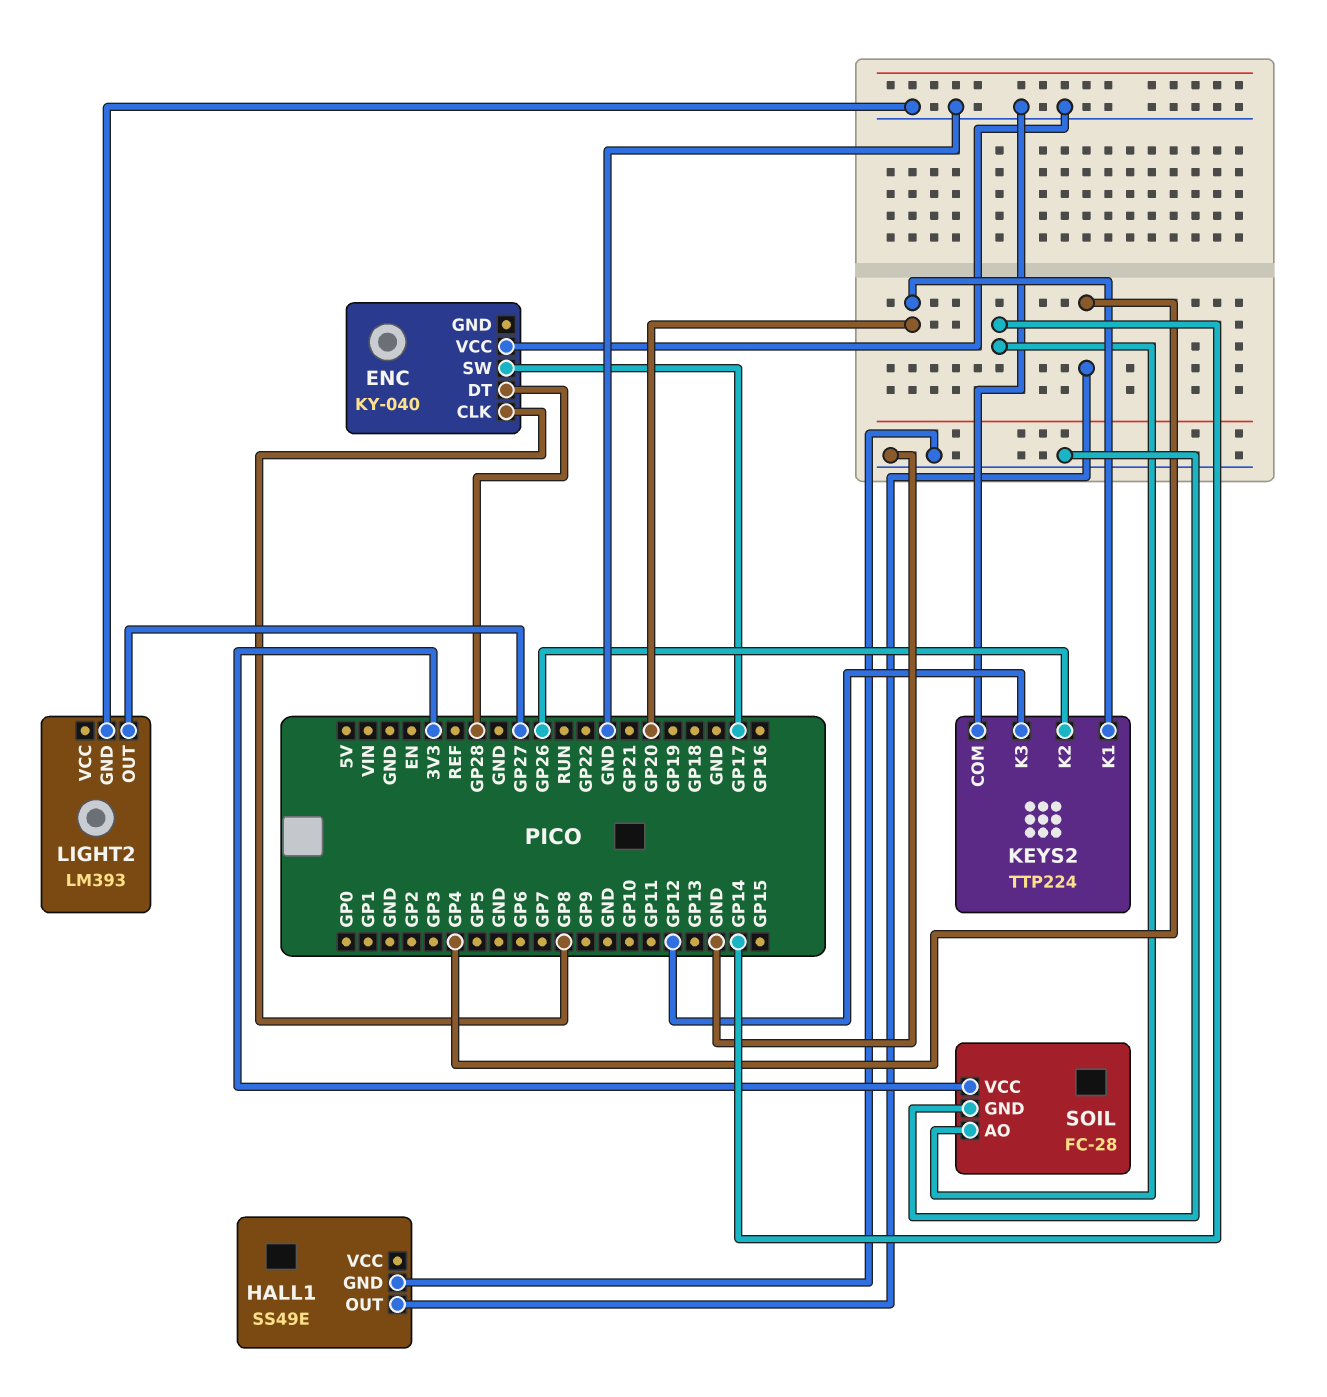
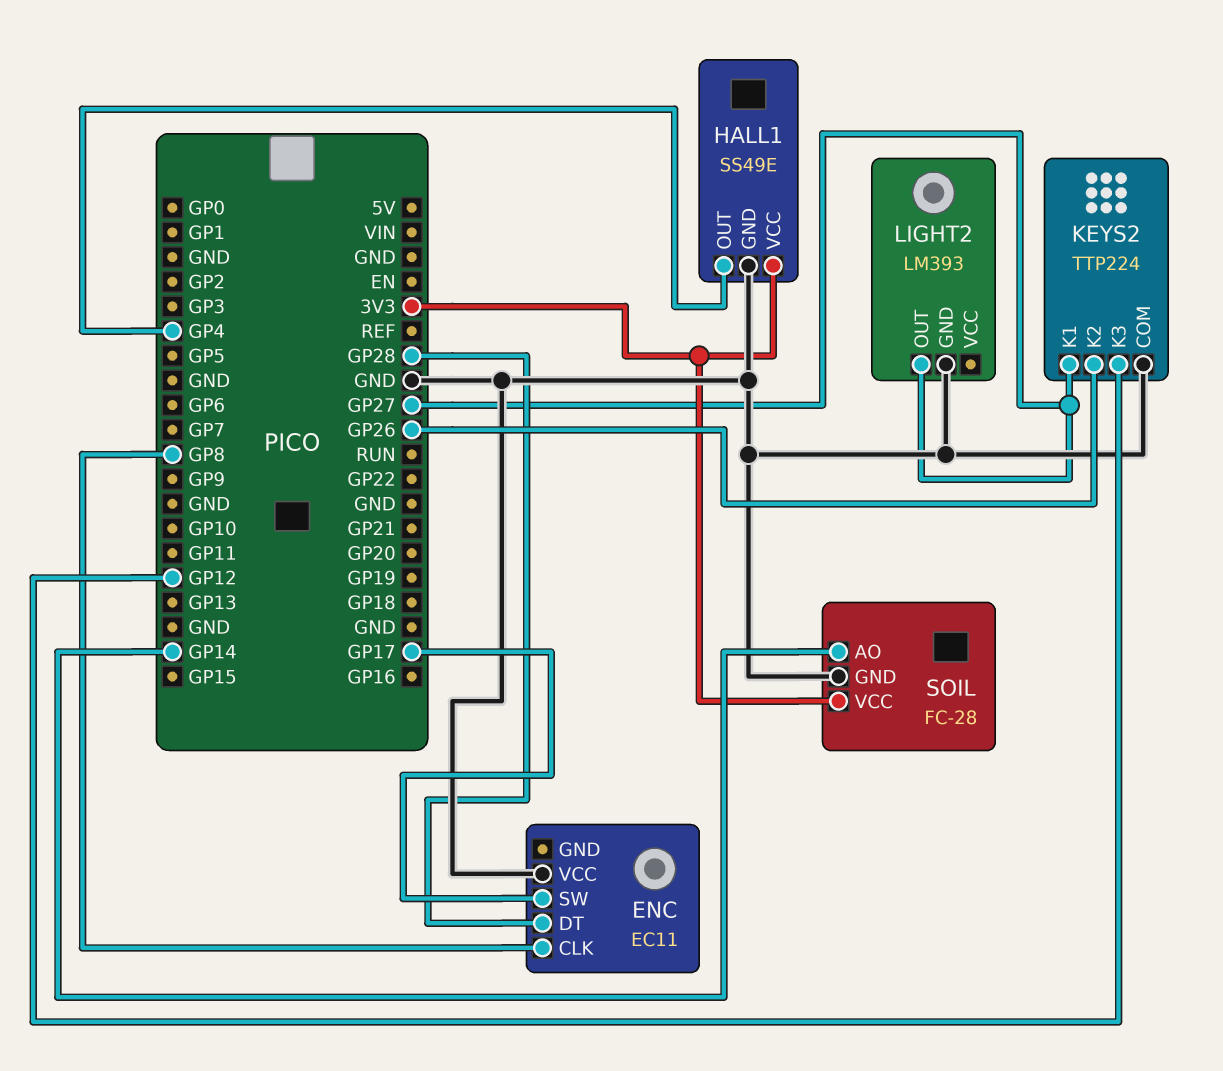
ENC: KY-040 -> EC11
HALL1 pin VCC: none -> 3V3
KEYS2 pin K1: GP20 -> GP27

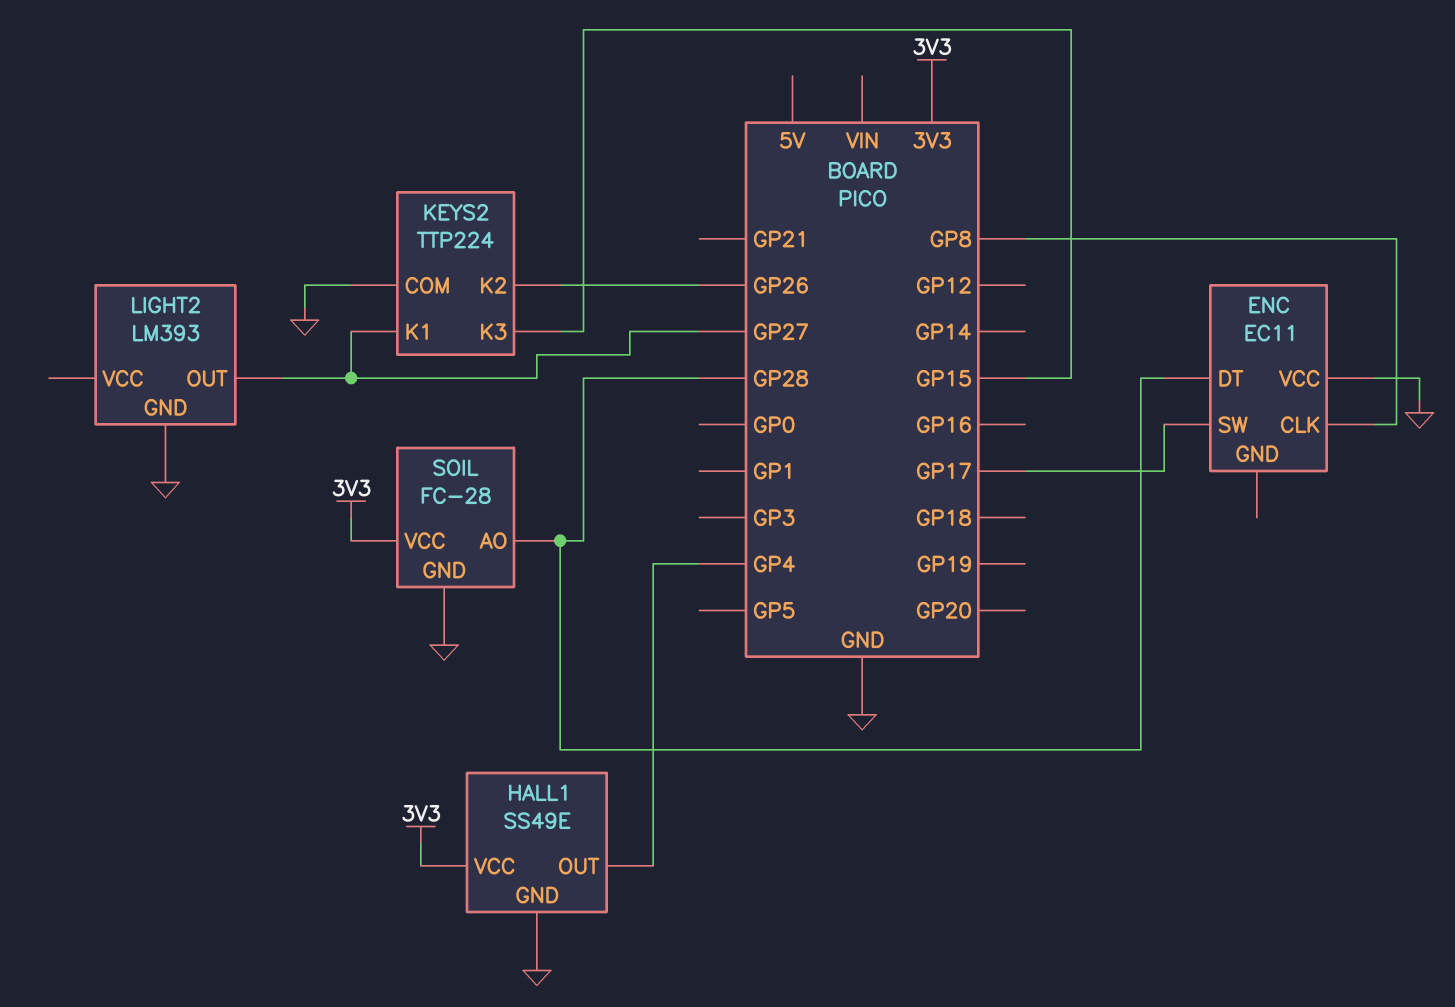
KEYS2 pin K3: GP12 -> GP15
SOIL pin AO: GP14 -> GP28

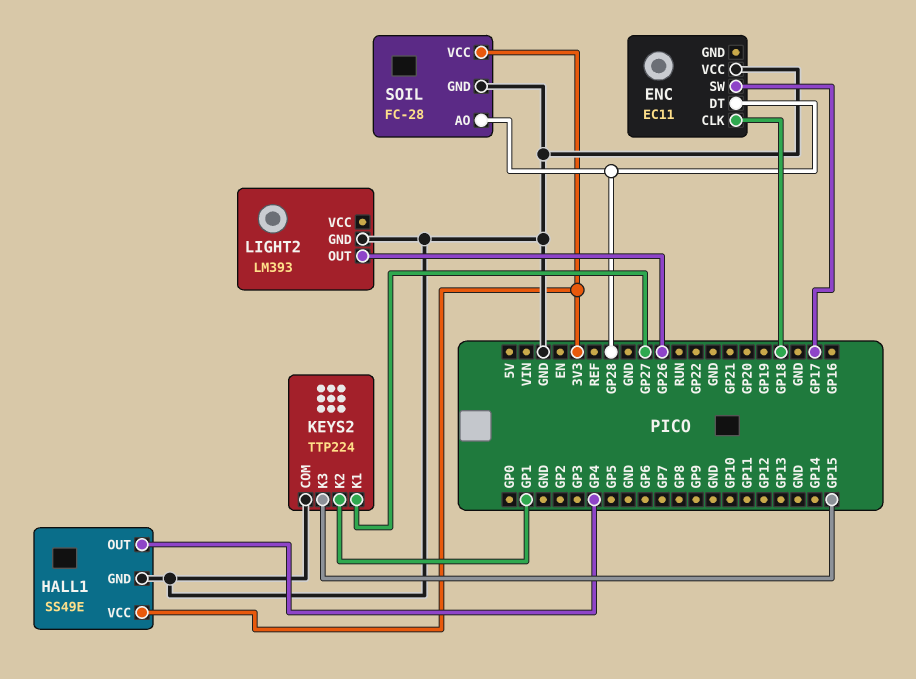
ENC pin CLK: GP8 -> GP18
KEYS2 pin K2: GP26 -> GP1
LIGHT2 pin OUT: GP27 -> GP26

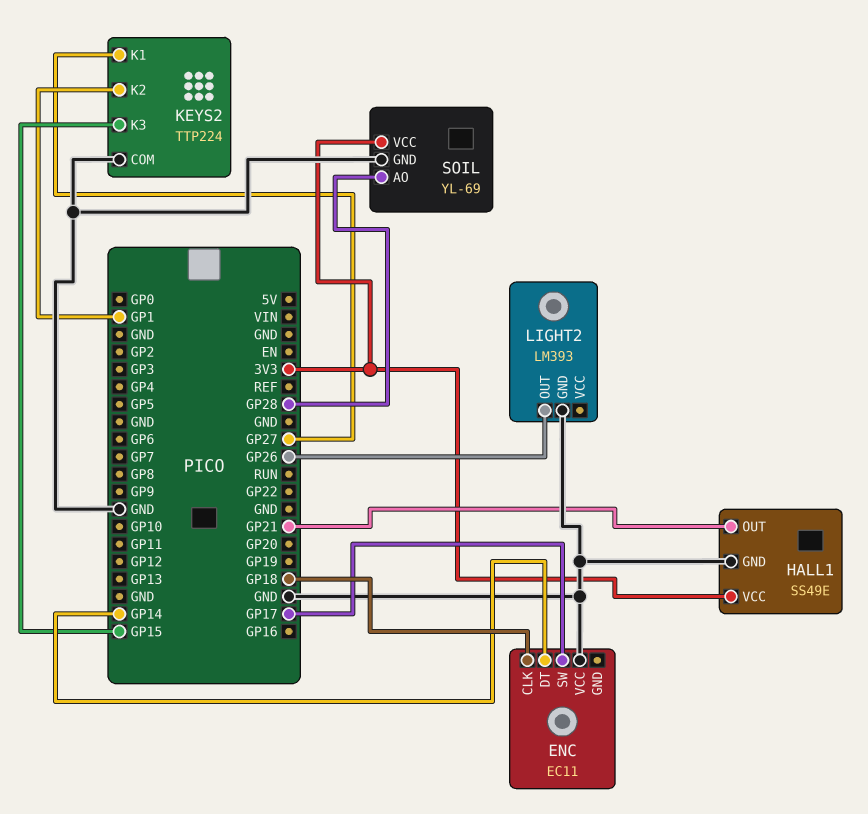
ENC pin DT: GP28 -> GP14
HALL1 pin OUT: GP4 -> GP21
SOIL: FC-28 -> YL-69

